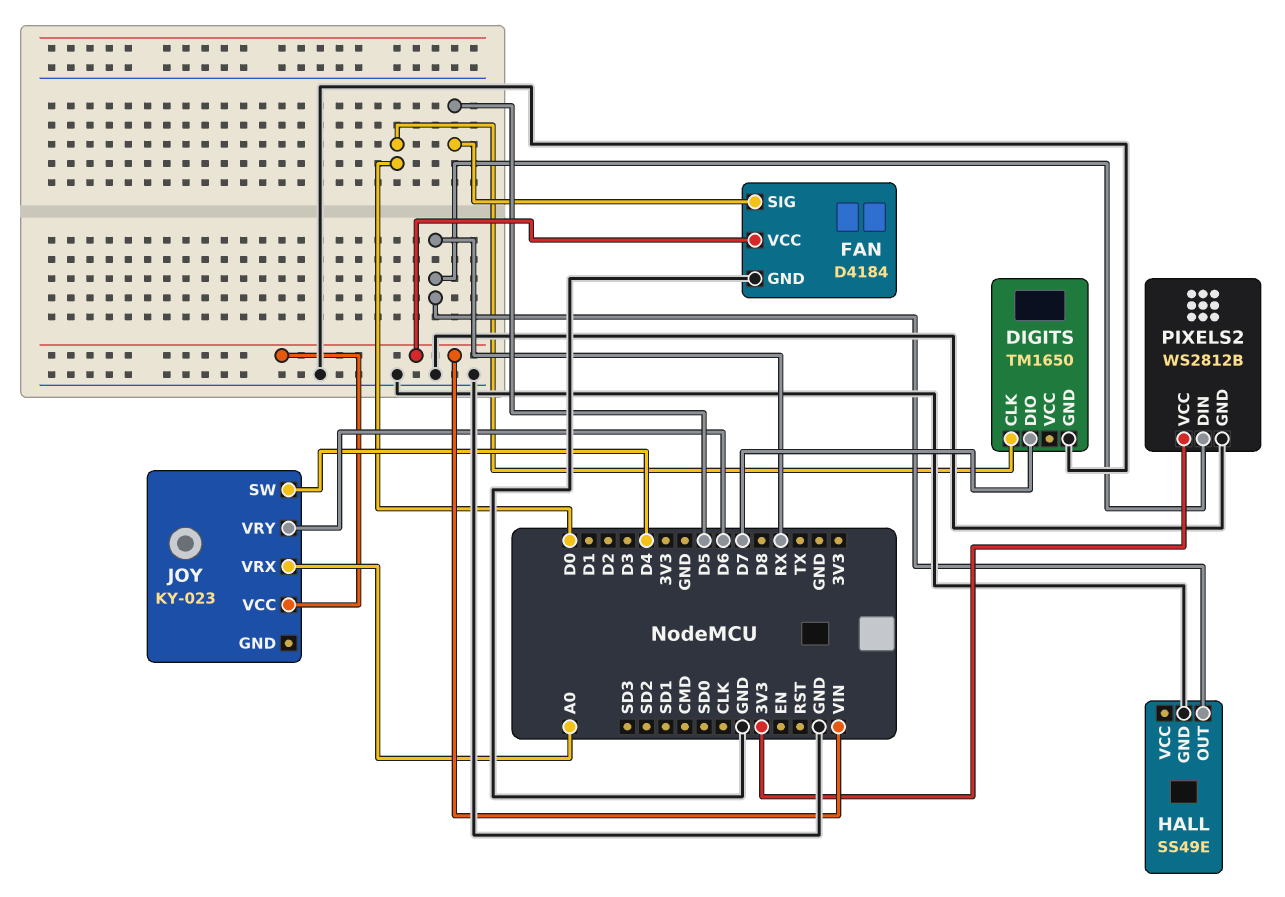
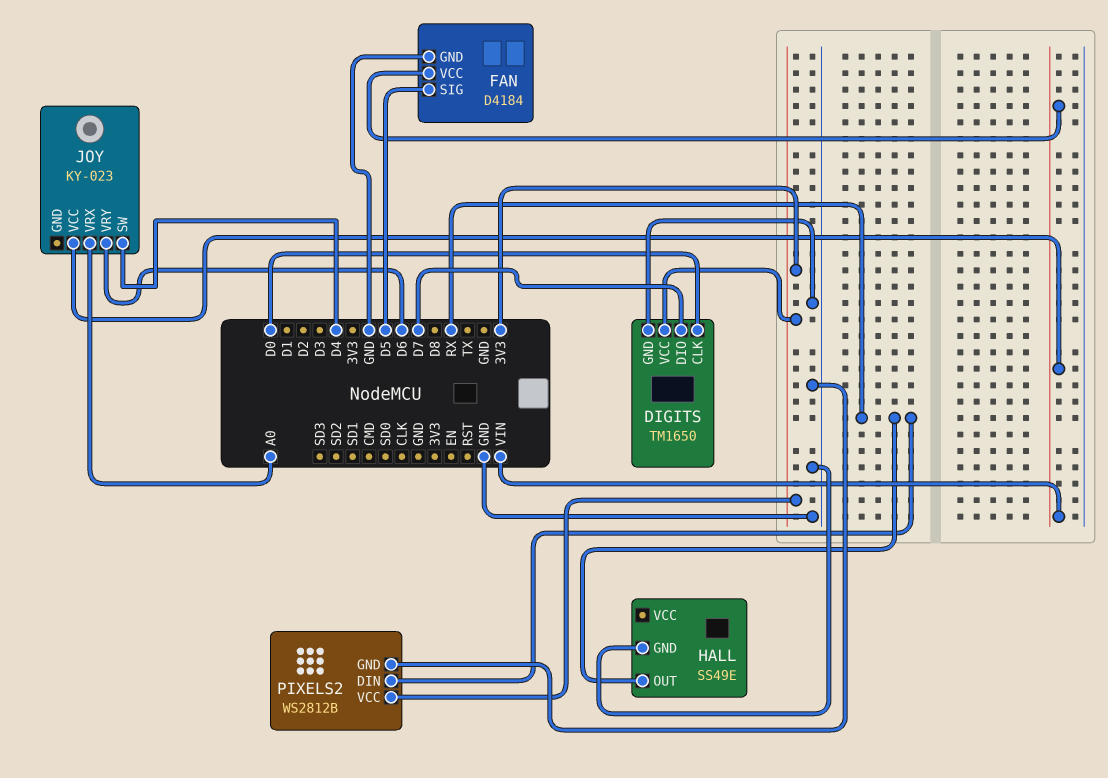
DIGITS pin VCC: none -> 3V3

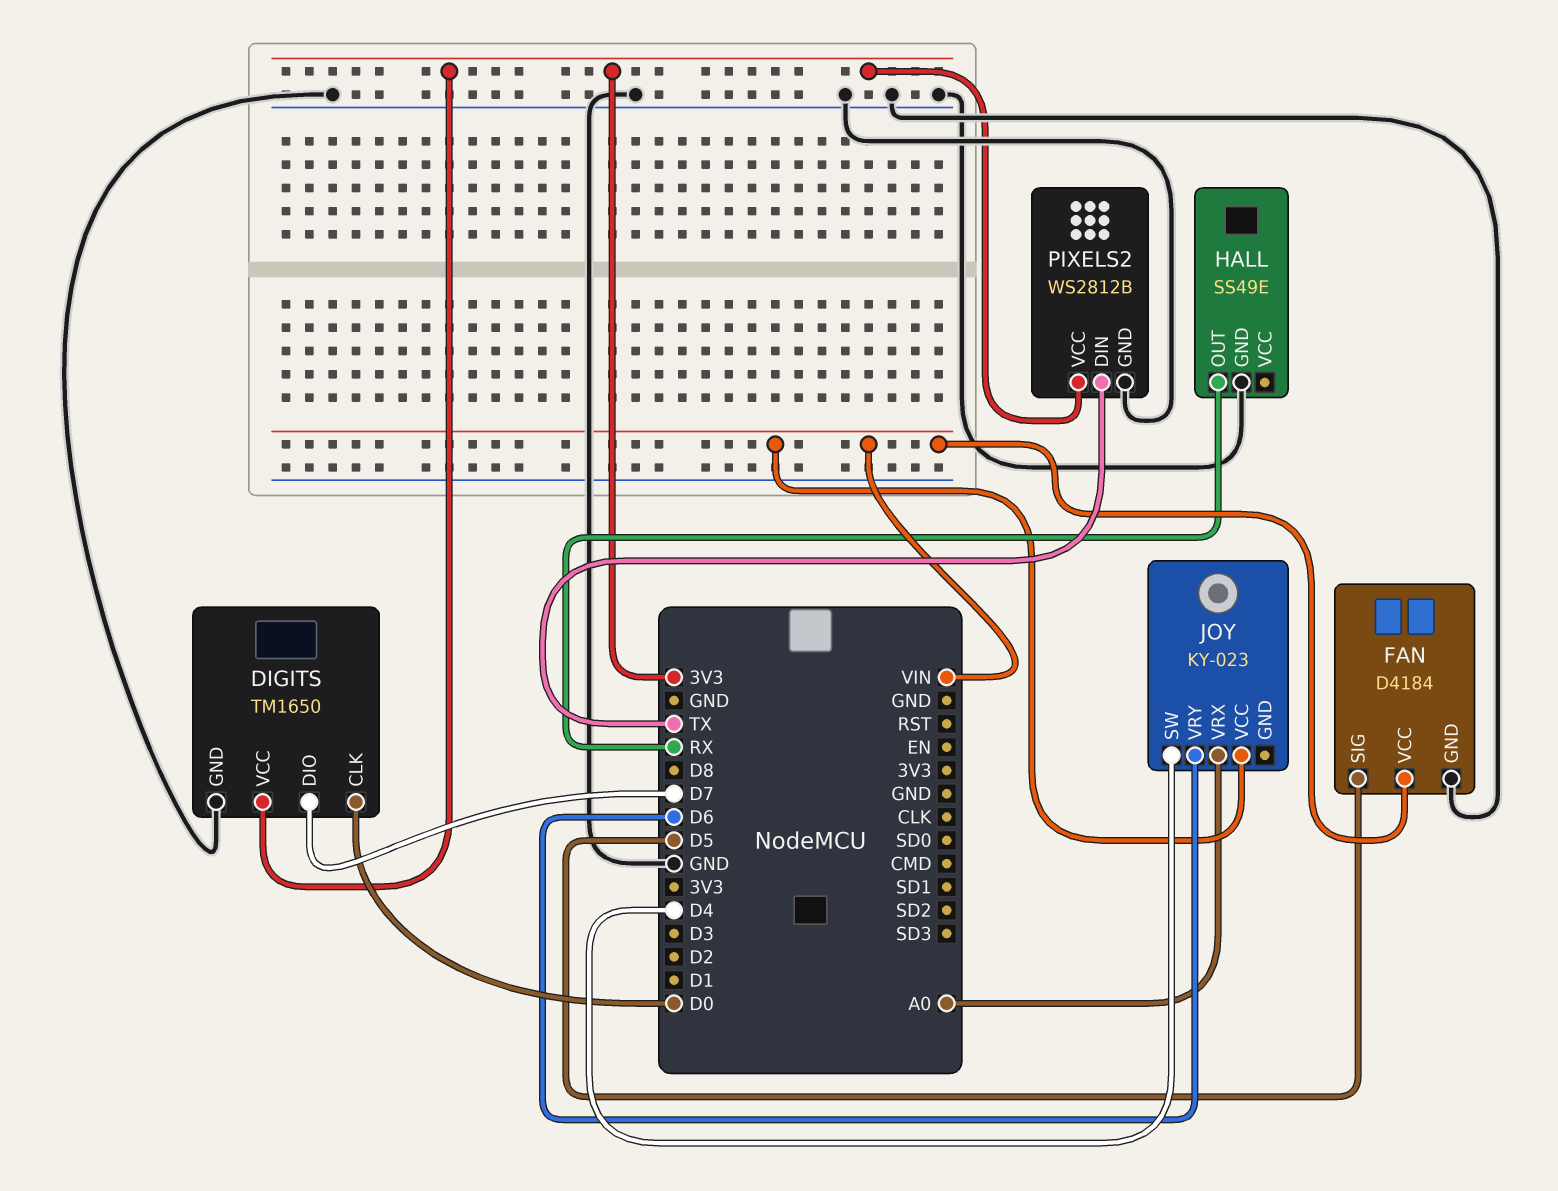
PIXELS2 pin DIN: RX -> TX

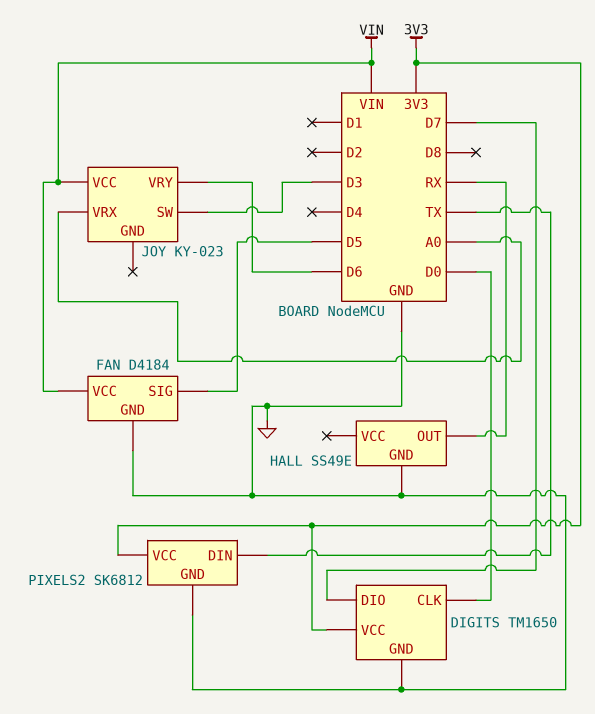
JOY pin SW: D4 -> D3
PIXELS2: WS2812B -> SK6812

